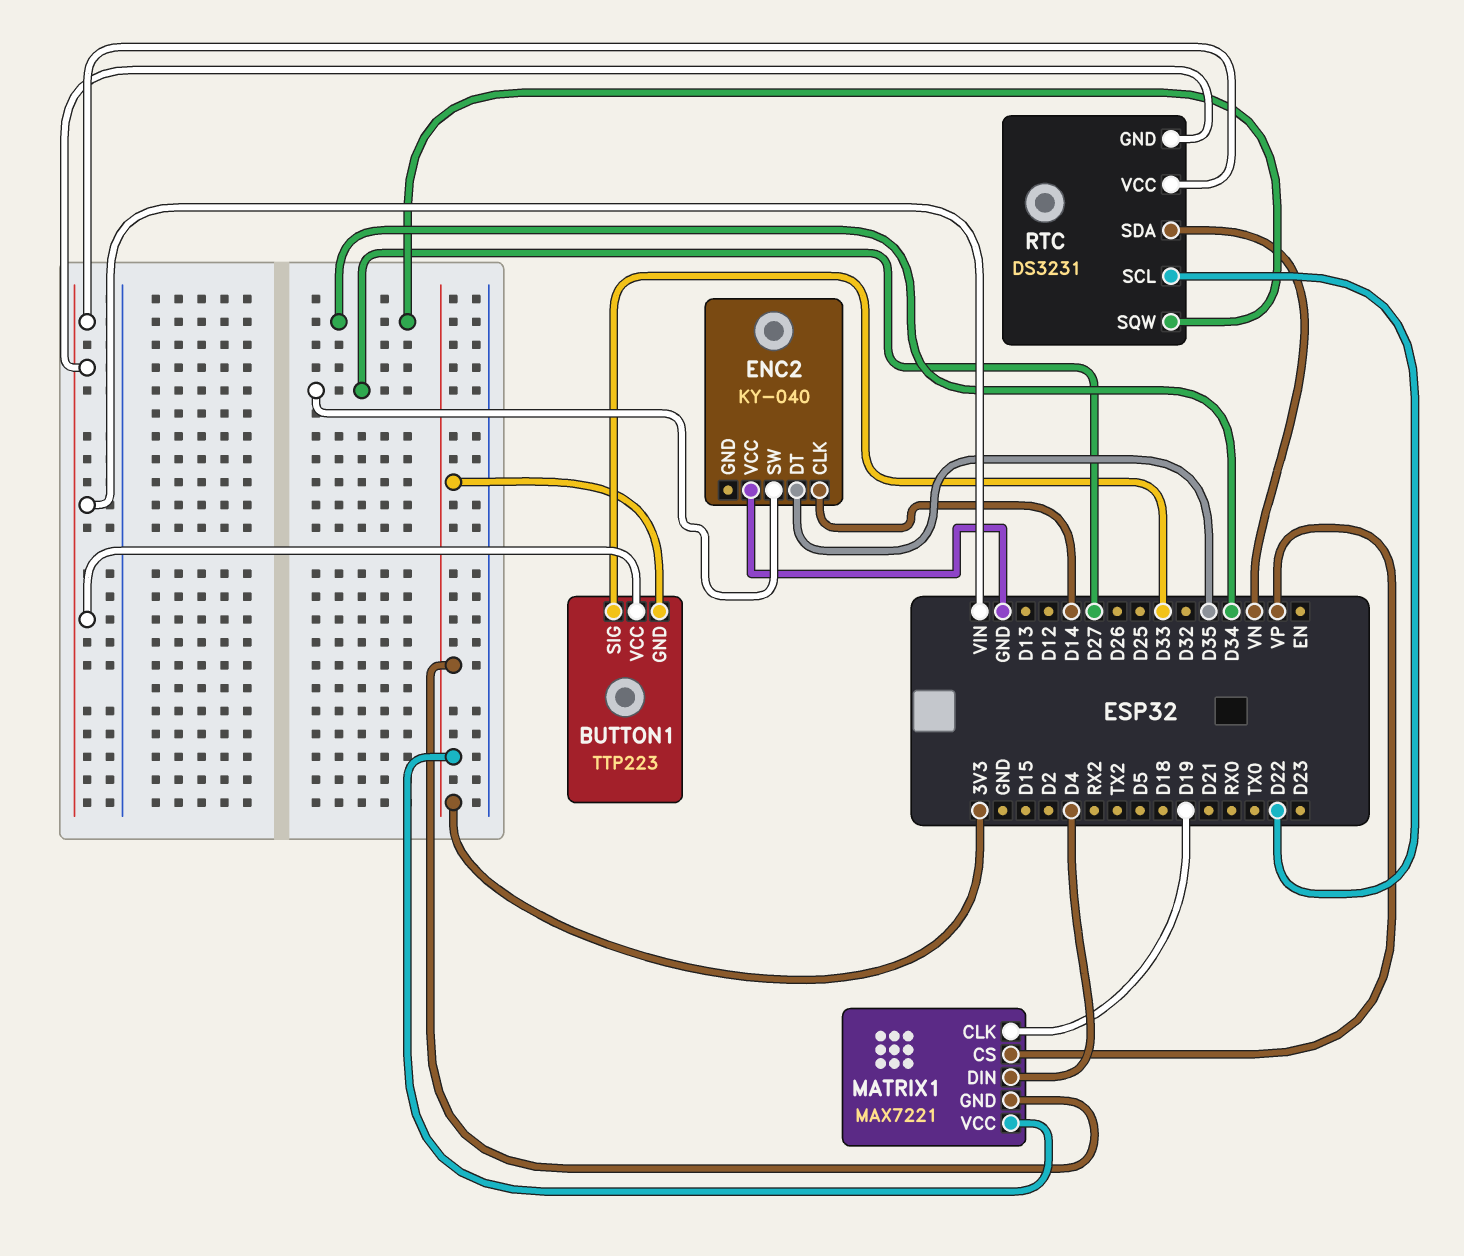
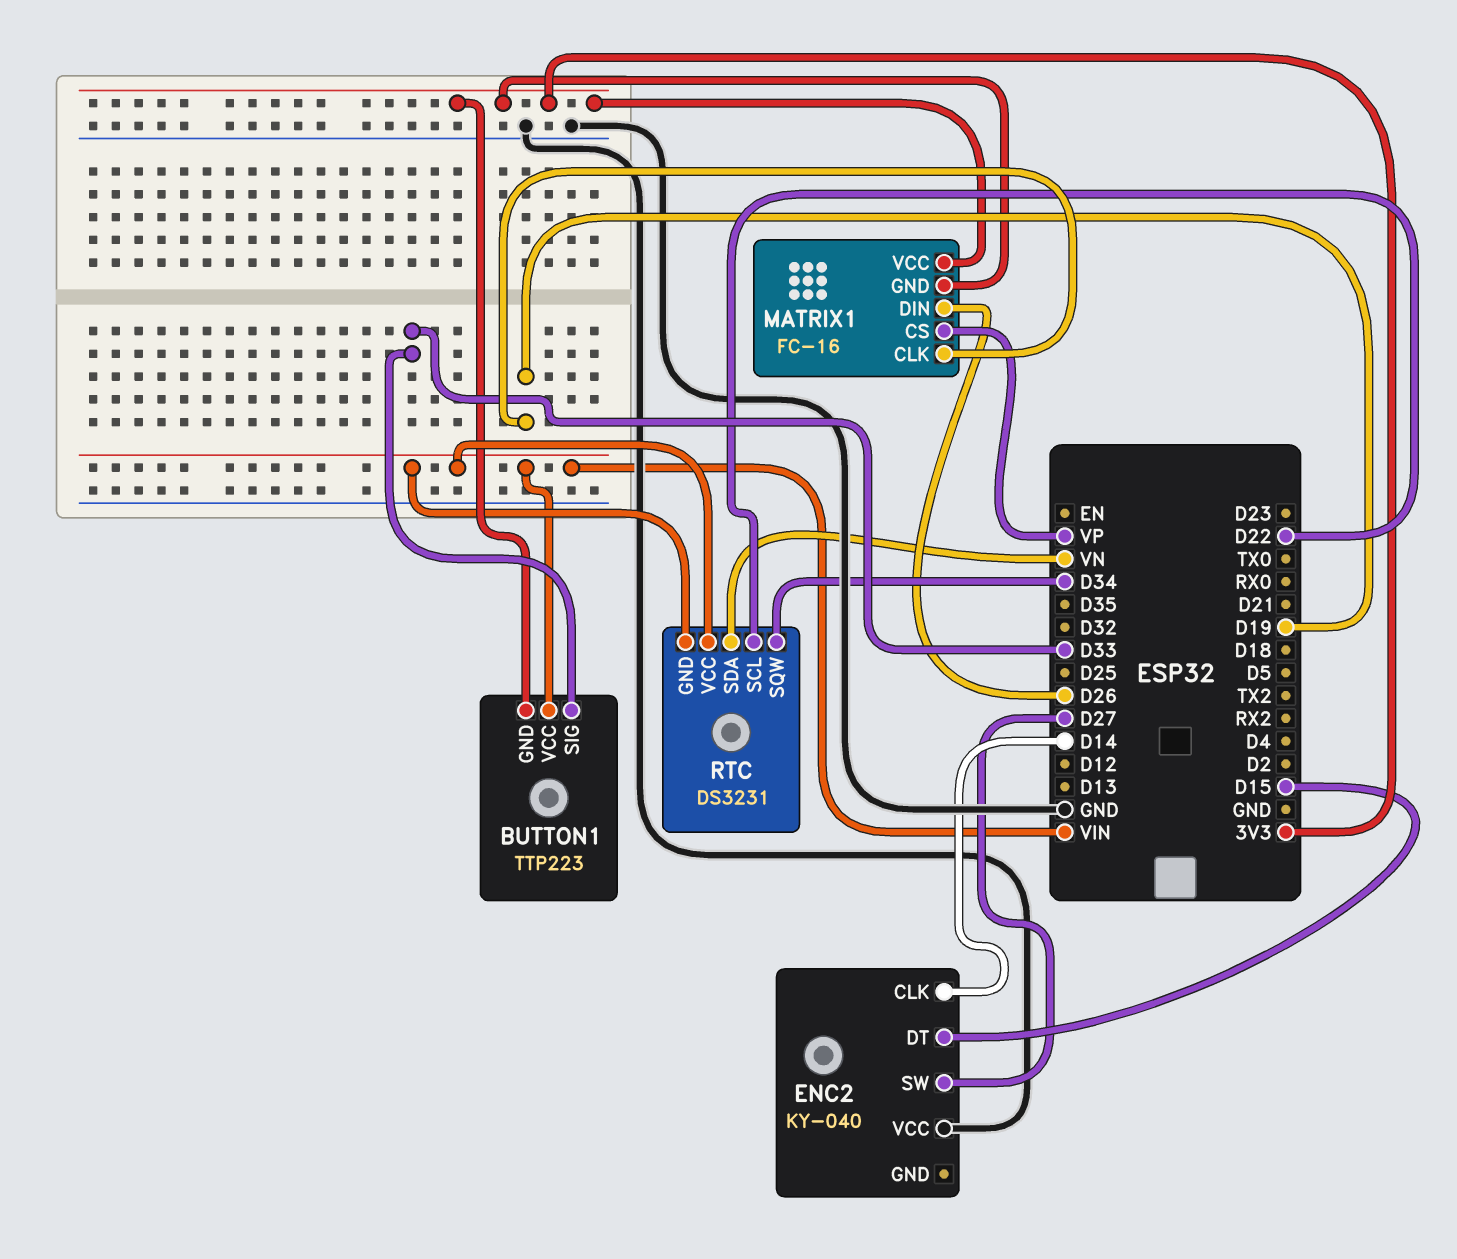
ENC2 pin DT: D35 -> D15
MATRIX1: MAX7221 -> FC-16
MATRIX1 pin DIN: D4 -> D26

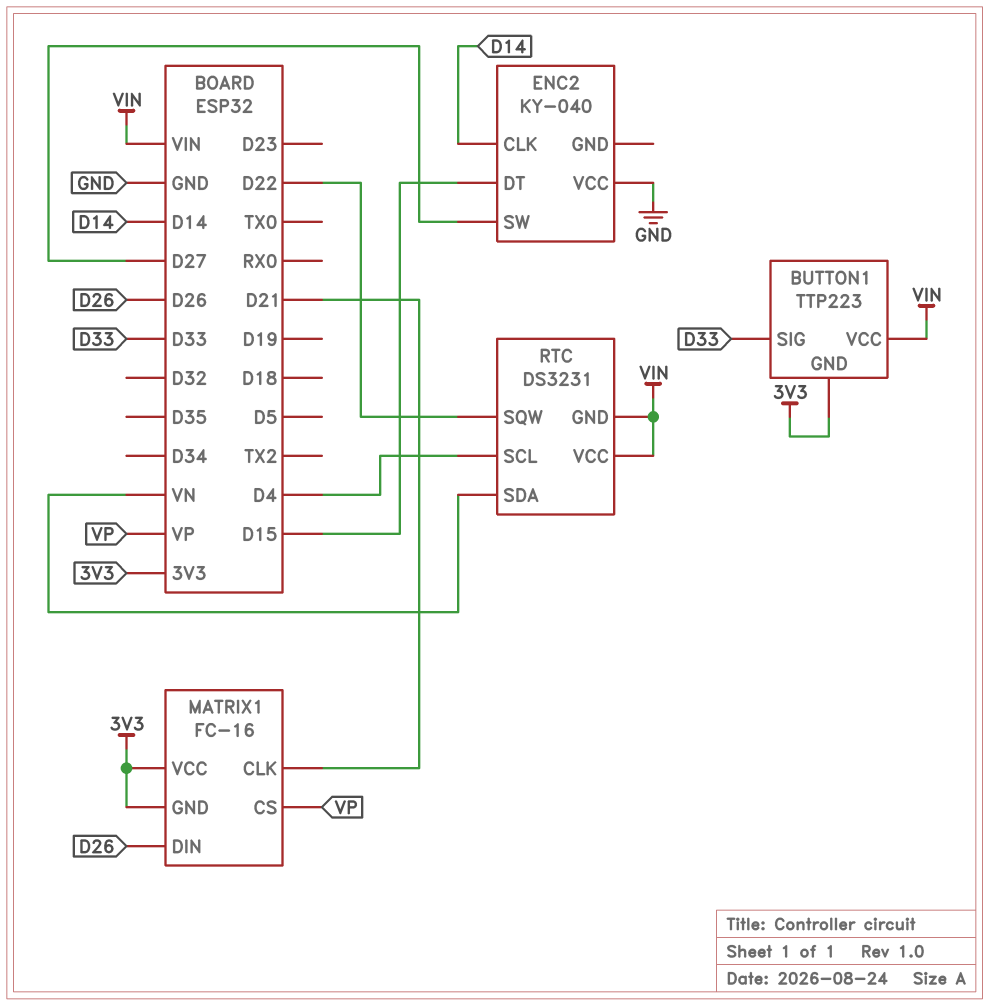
MATRIX1 pin CLK: D19 -> D21
RTC pin SCL: D22 -> D4
RTC pin SQW: D34 -> D22

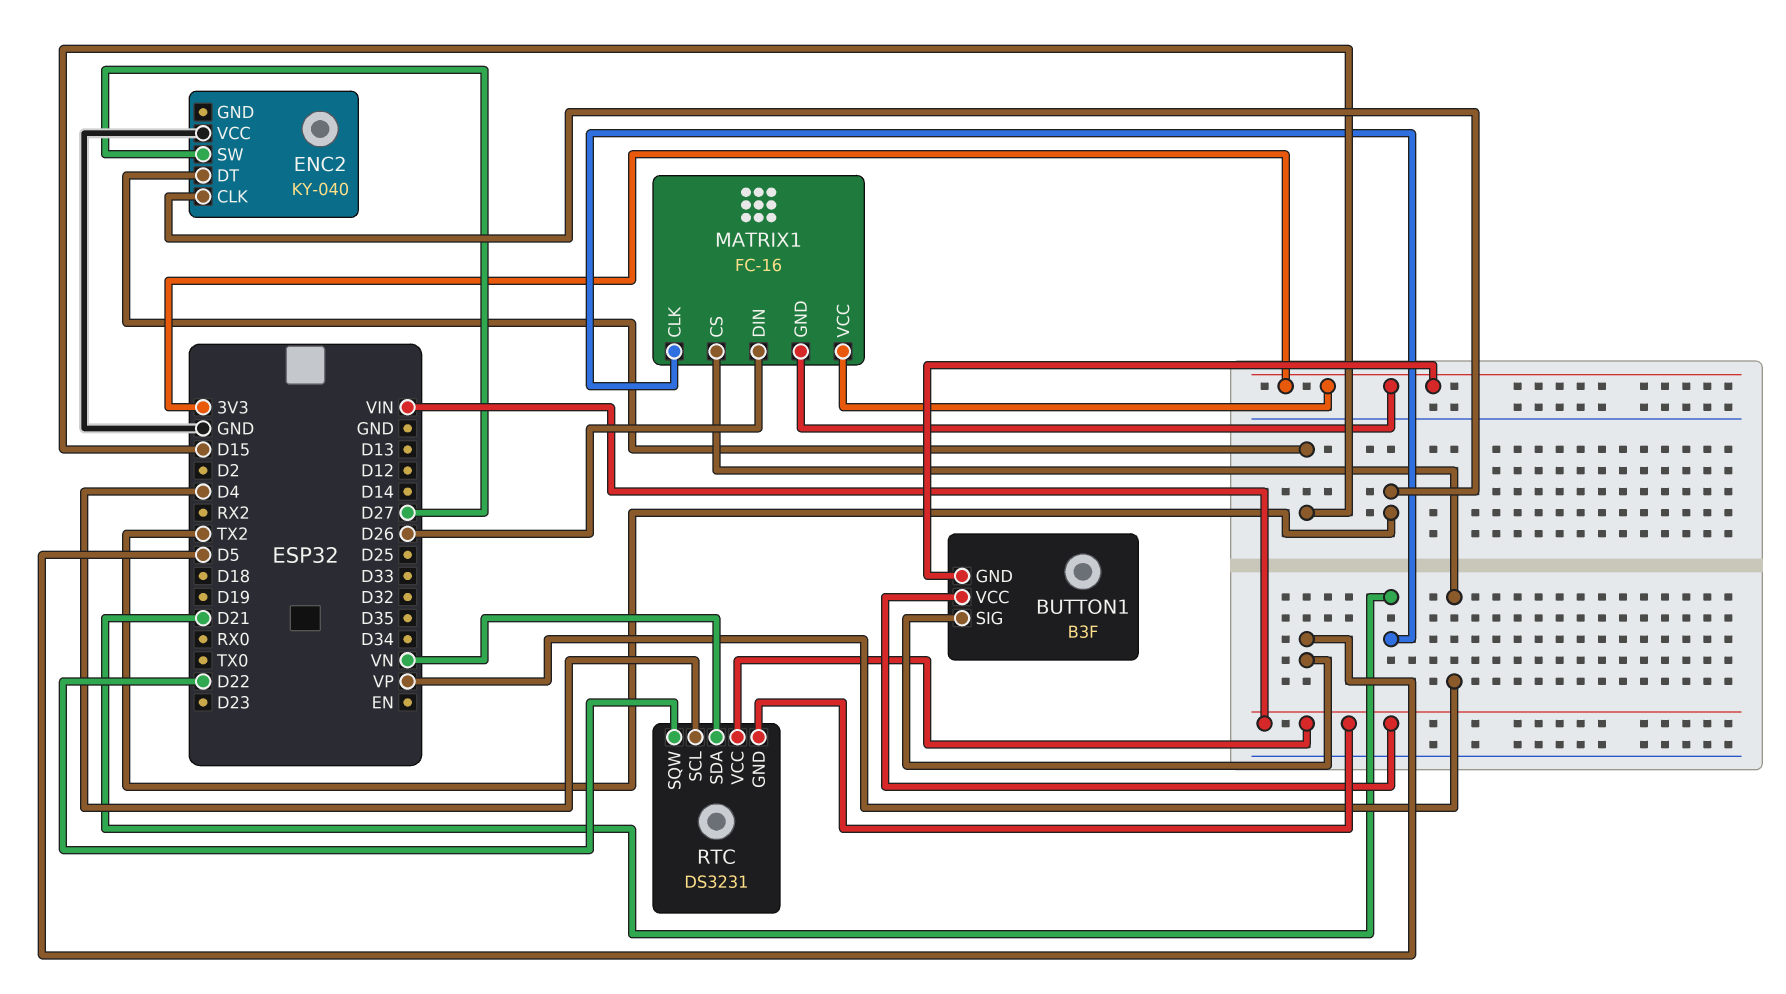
BUTTON1: TTP223 -> B3F
BUTTON1 pin SIG: D33 -> D5
ENC2 pin CLK: D14 -> TX2

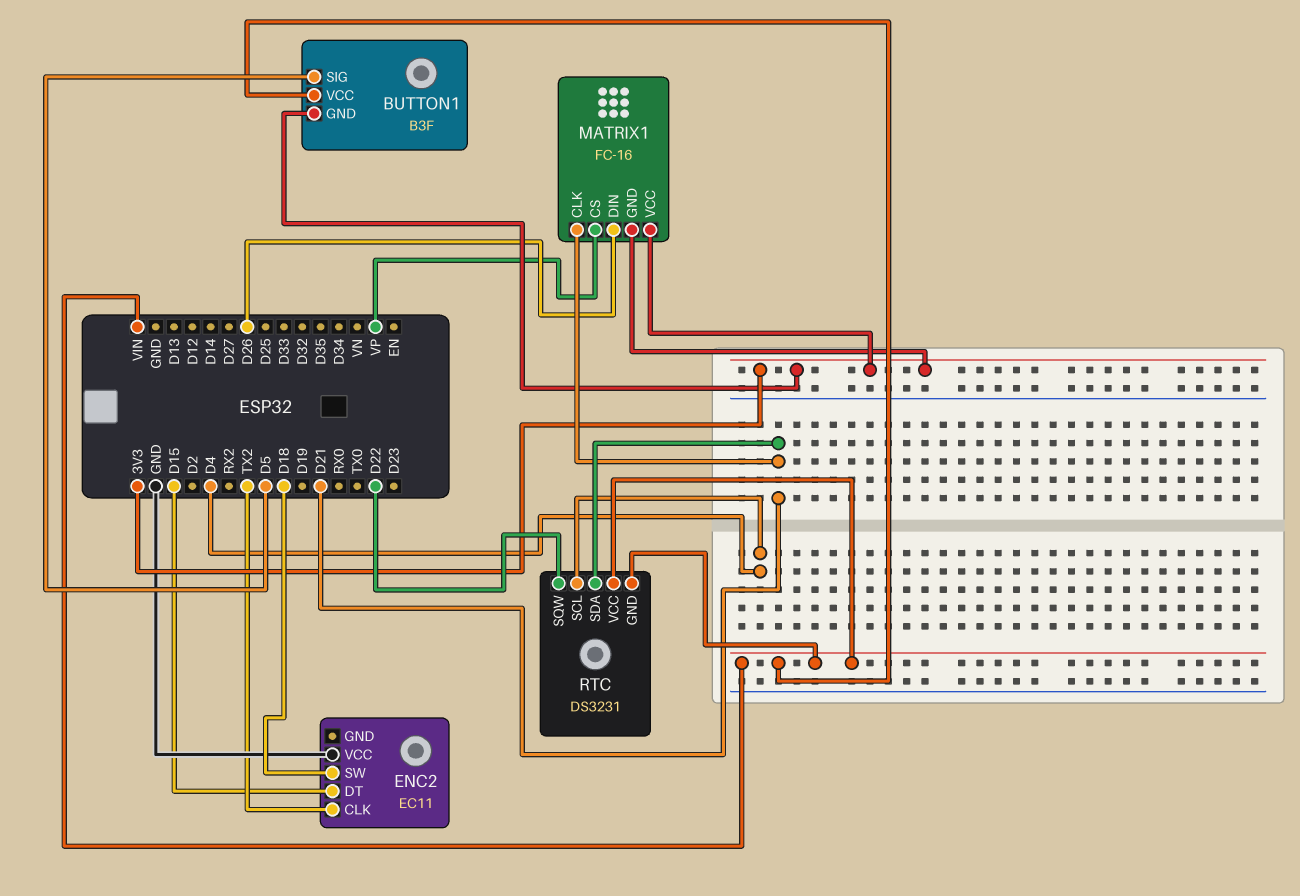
ENC2: KY-040 -> EC11
ENC2 pin SW: D27 -> D18
RTC pin SDA: VN -> D21

